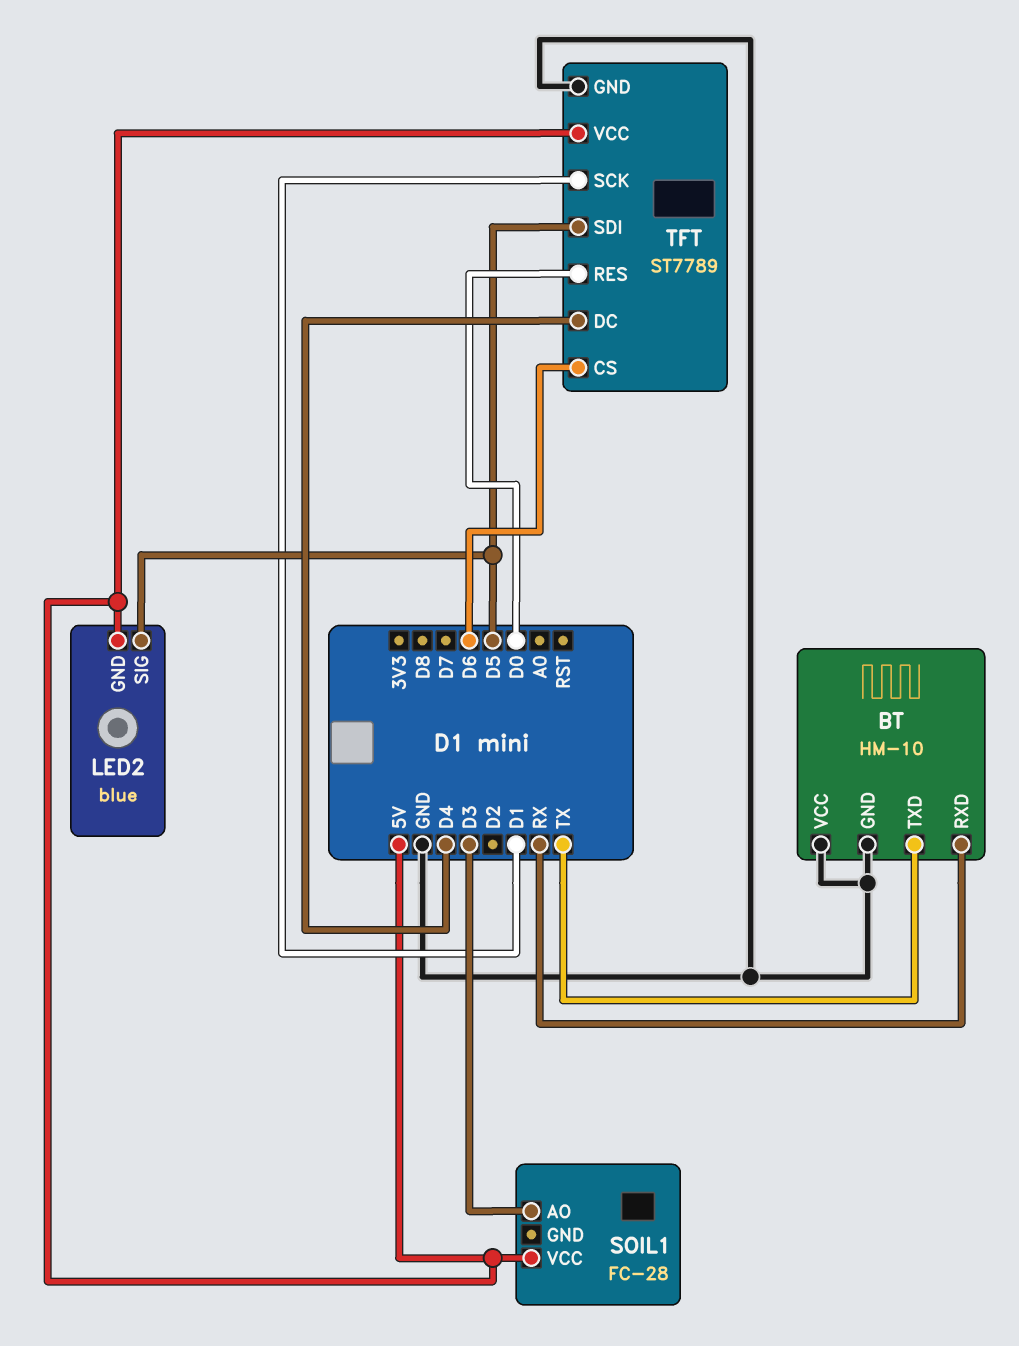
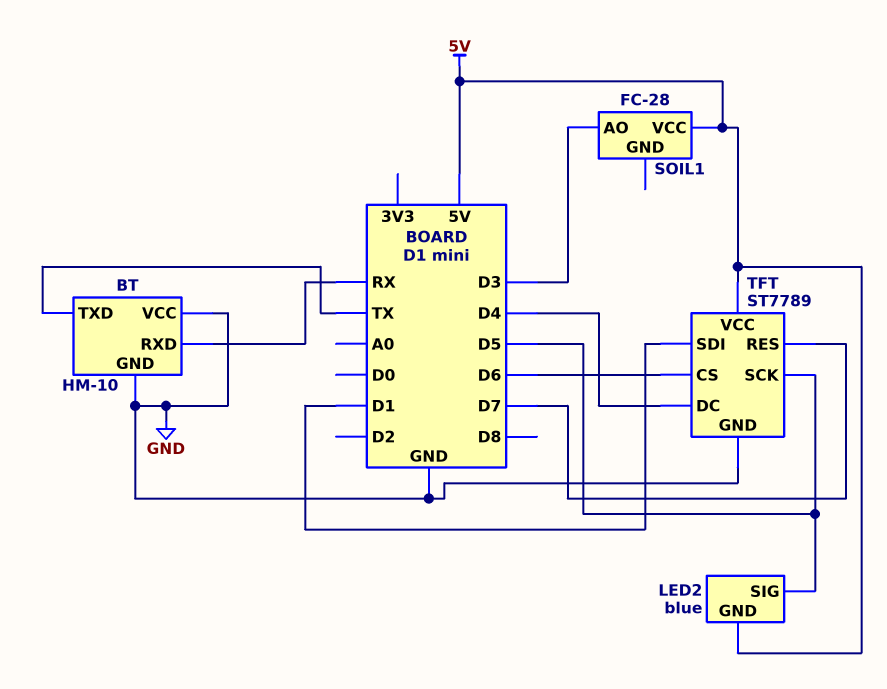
TFT pin RES: D0 -> D7
TFT pin SCK: D1 -> D5
TFT pin SDI: D5 -> D1

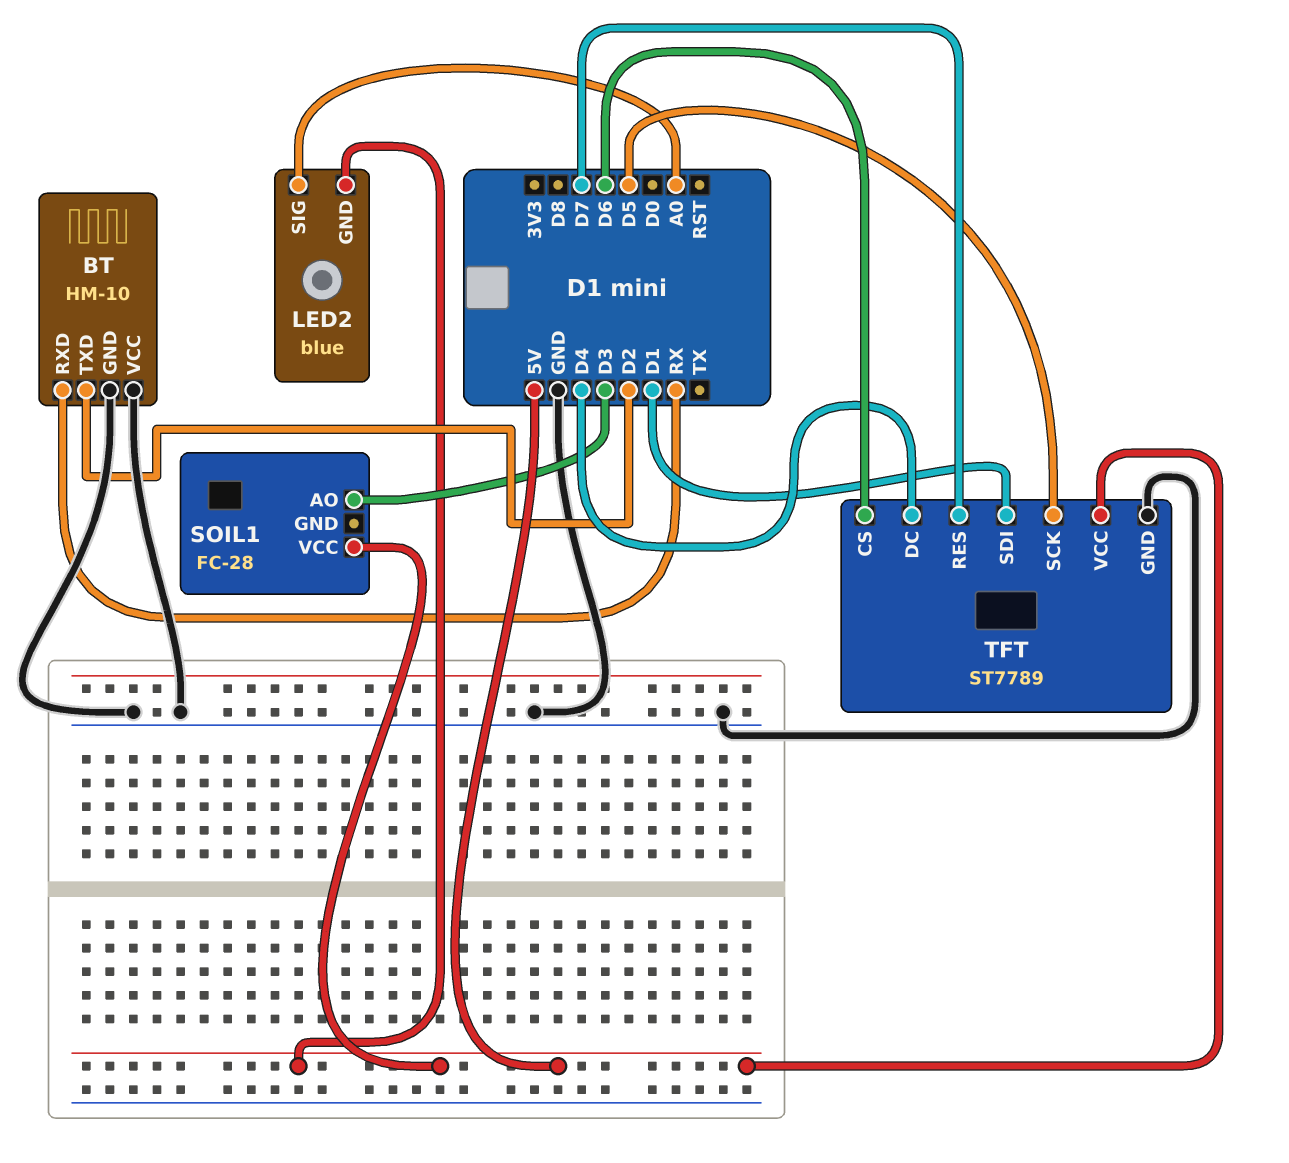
BT pin TXD: TX -> D2
LED2 pin SIG: D5 -> A0

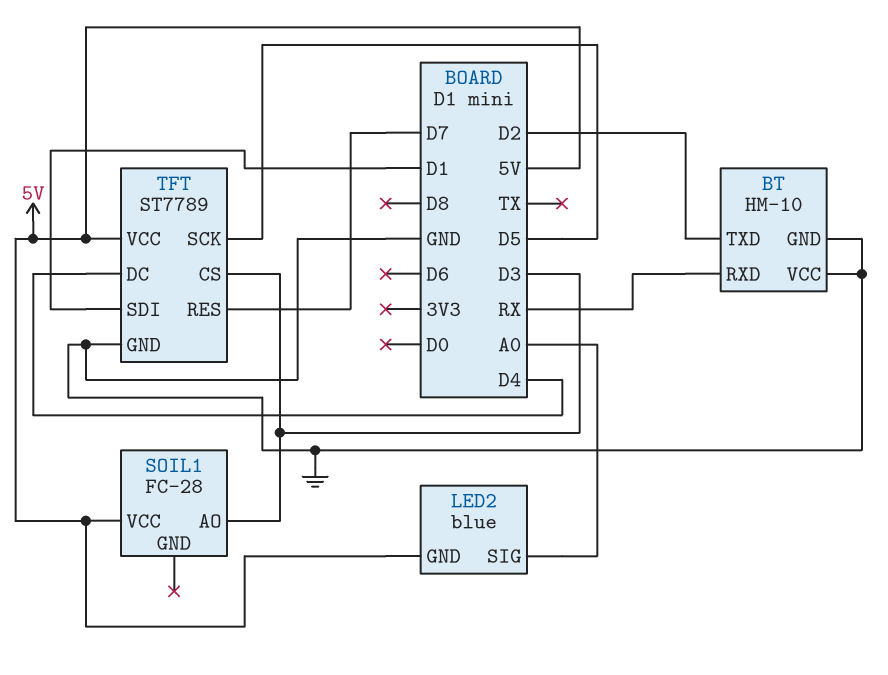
TFT pin CS: D6 -> D3

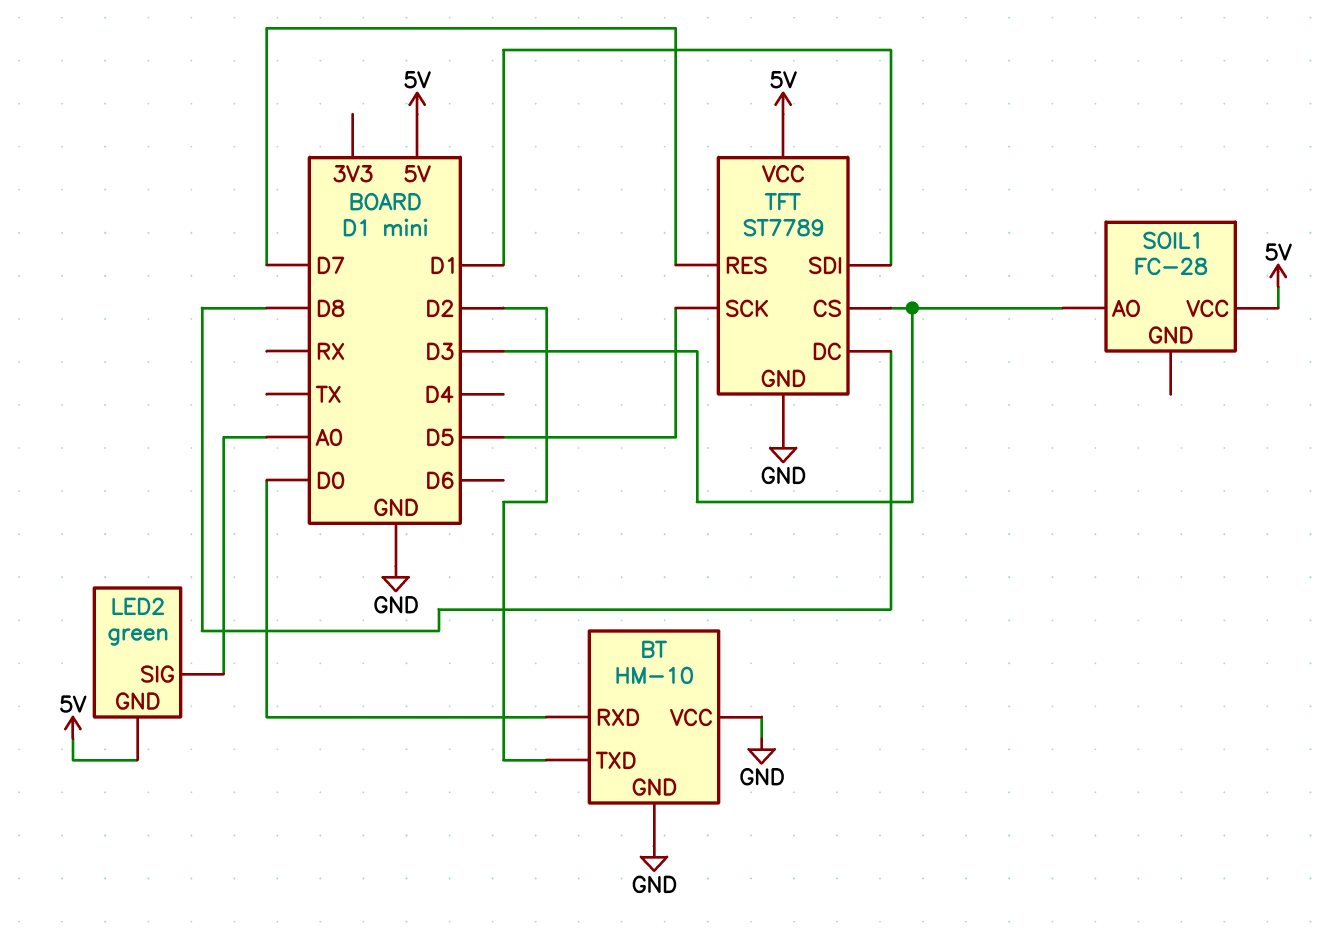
BT pin RXD: RX -> D0
LED2: blue -> green
TFT pin DC: D4 -> D8

